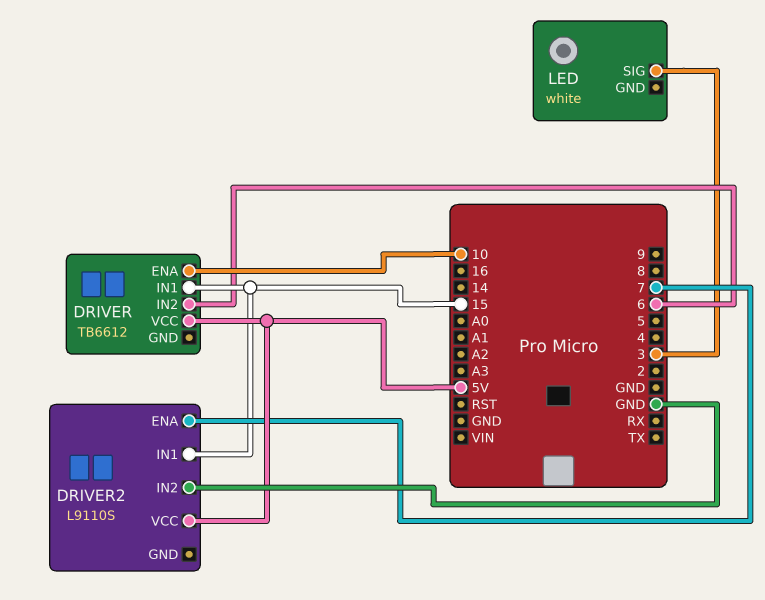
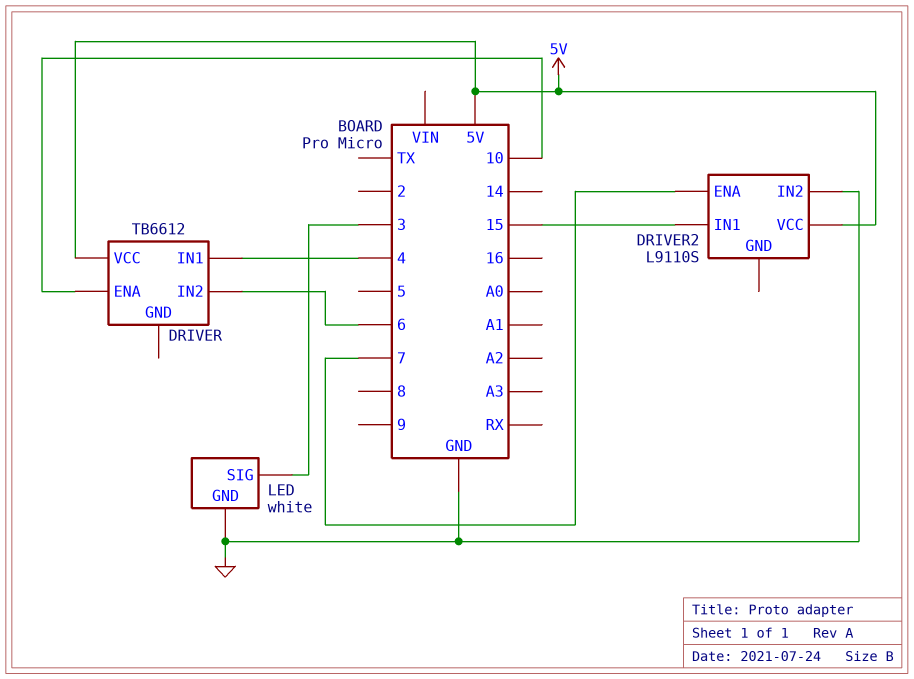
DRIVER pin IN1: 15 -> 4
LED pin GND: none -> GND

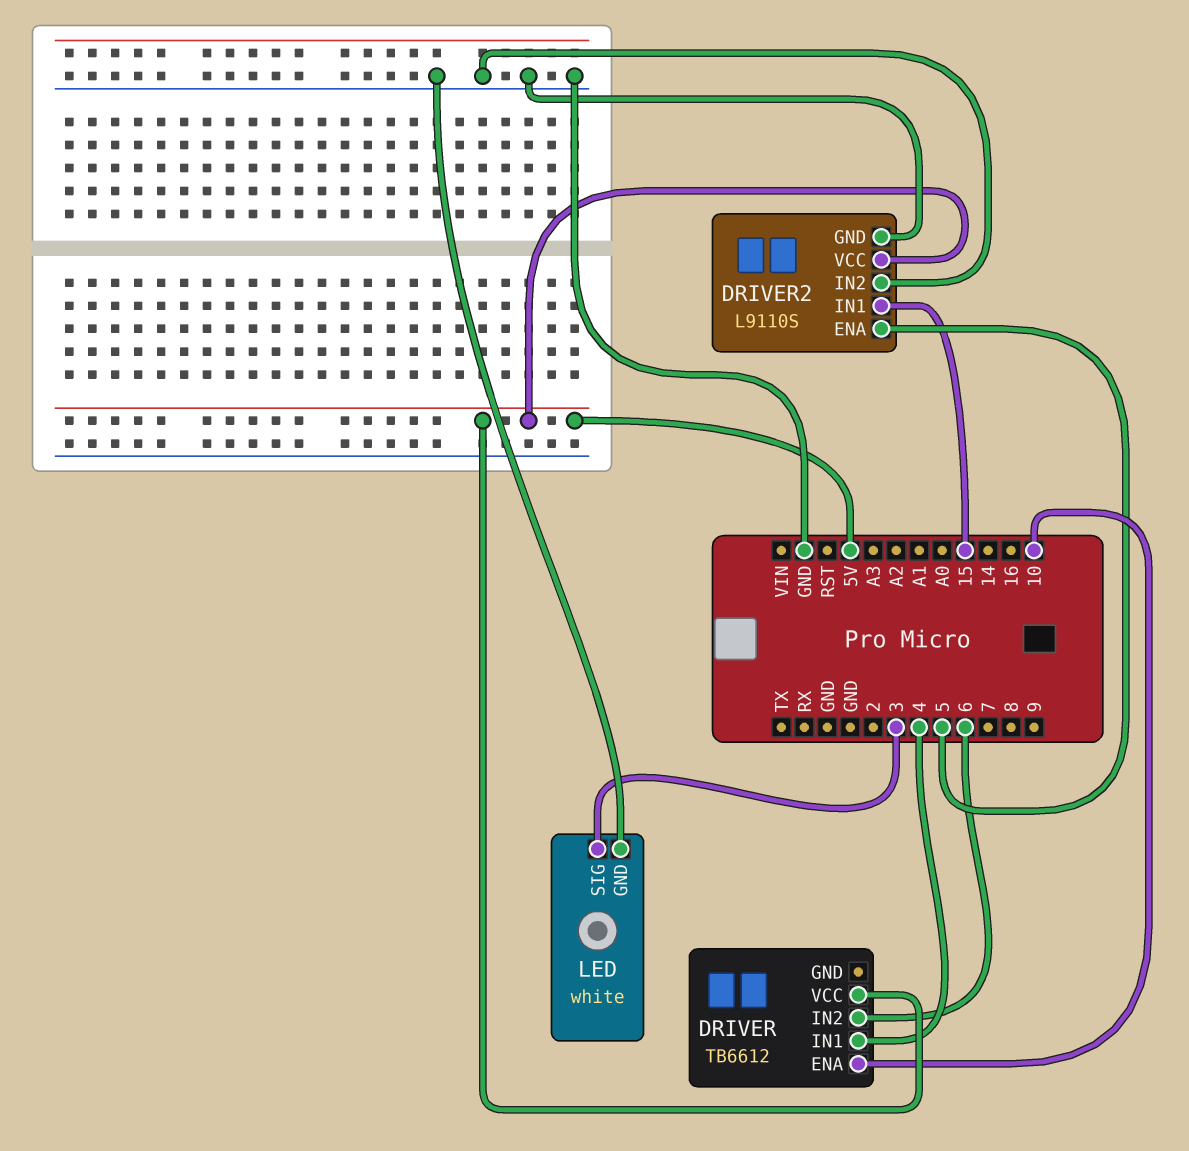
DRIVER2 pin ENA: 7 -> 5
DRIVER2 pin GND: none -> GND

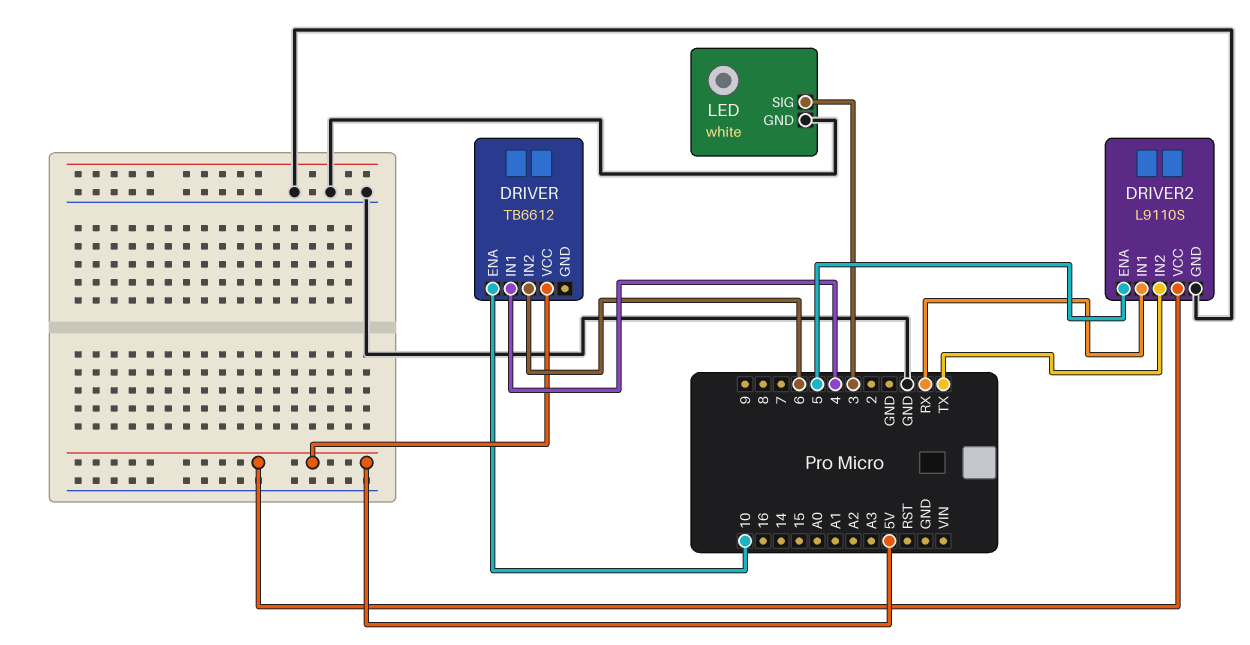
DRIVER2 pin IN1: 15 -> RX
DRIVER2 pin IN2: GND -> TX

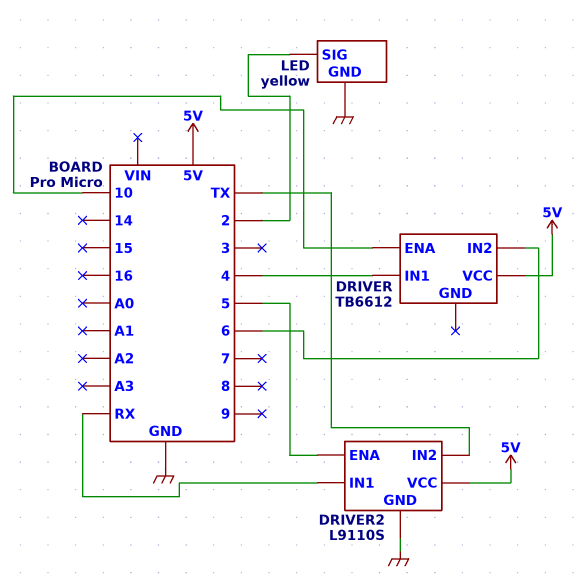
LED: white -> yellow
LED pin SIG: 3 -> 2

